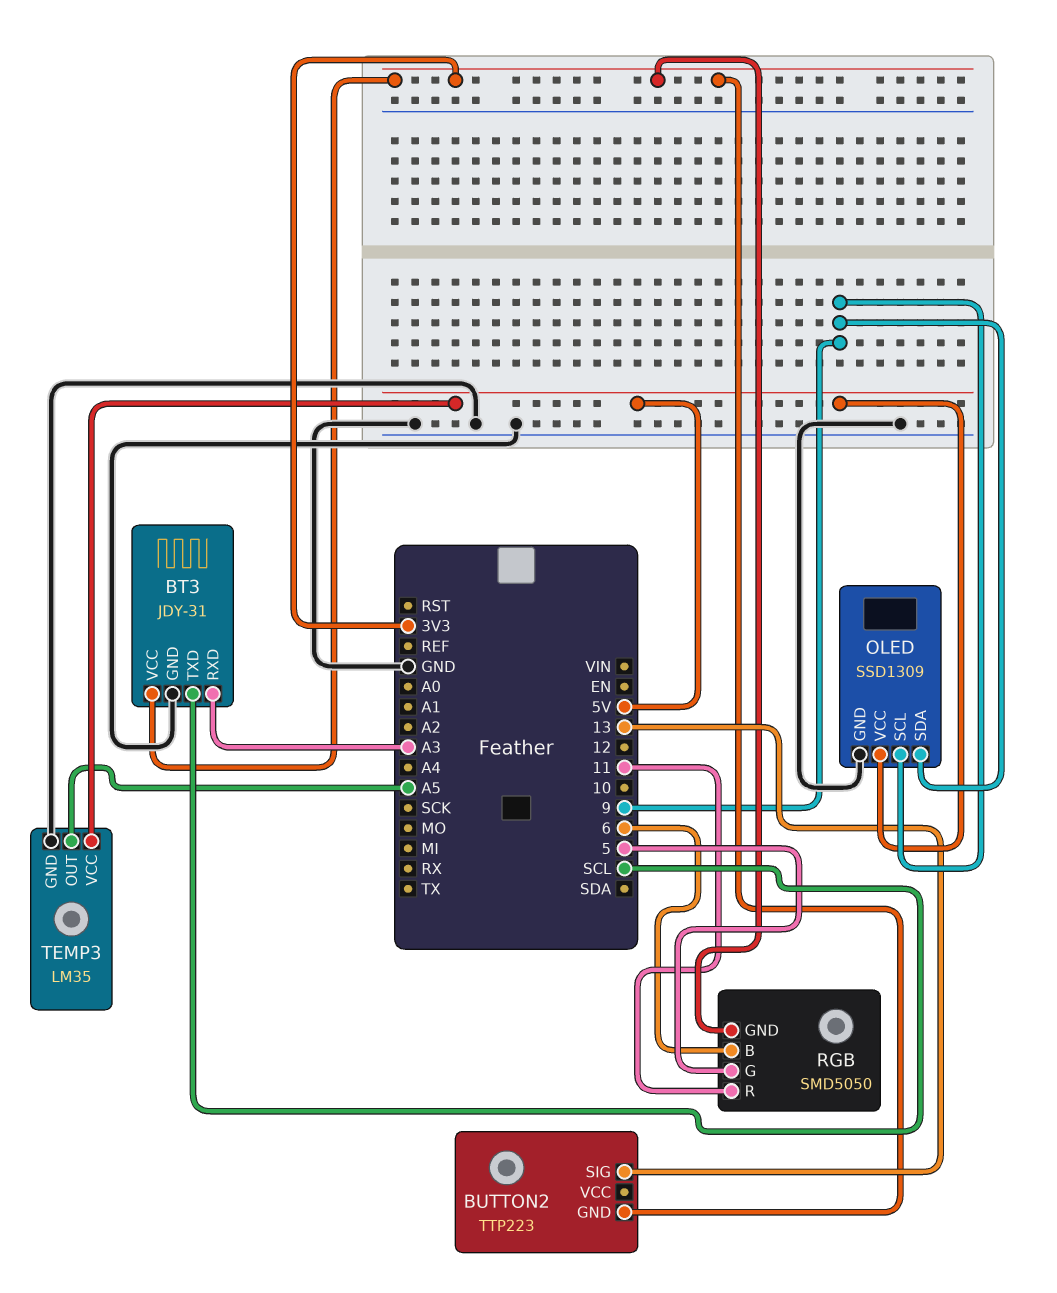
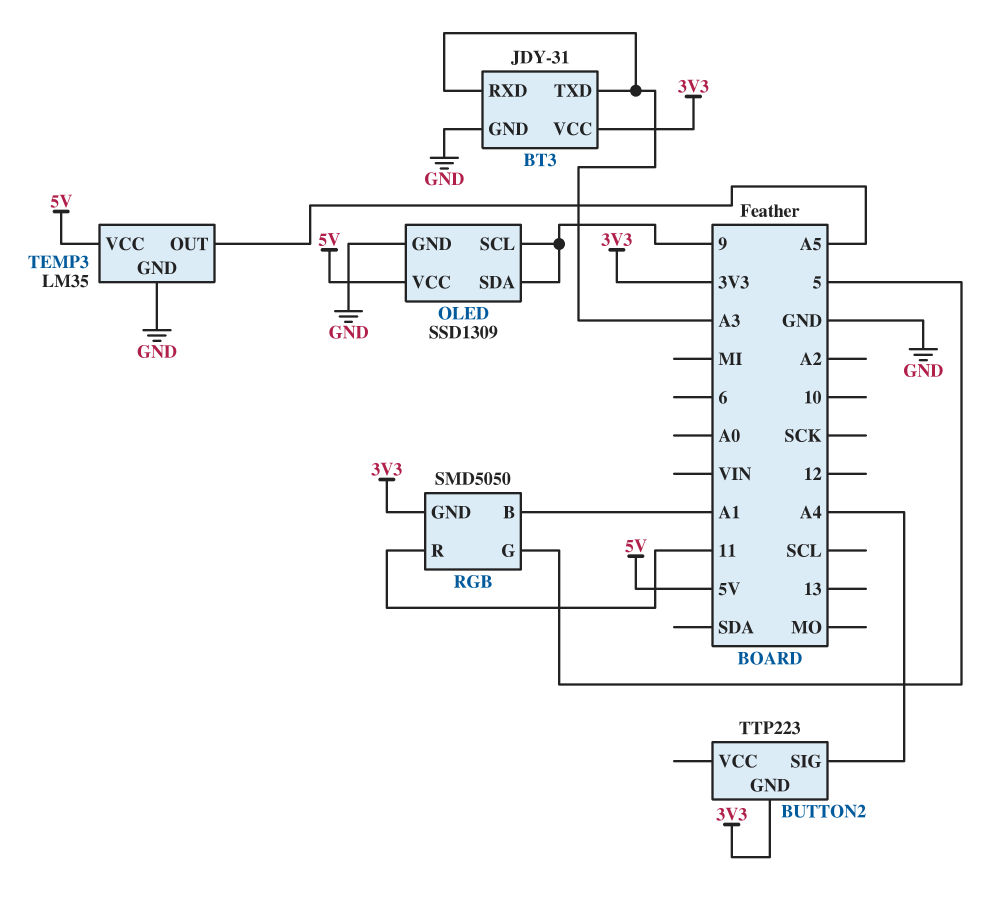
BT3 pin TXD: SCL -> A3
BUTTON2 pin SIG: 13 -> A4
RGB pin B: 6 -> A1

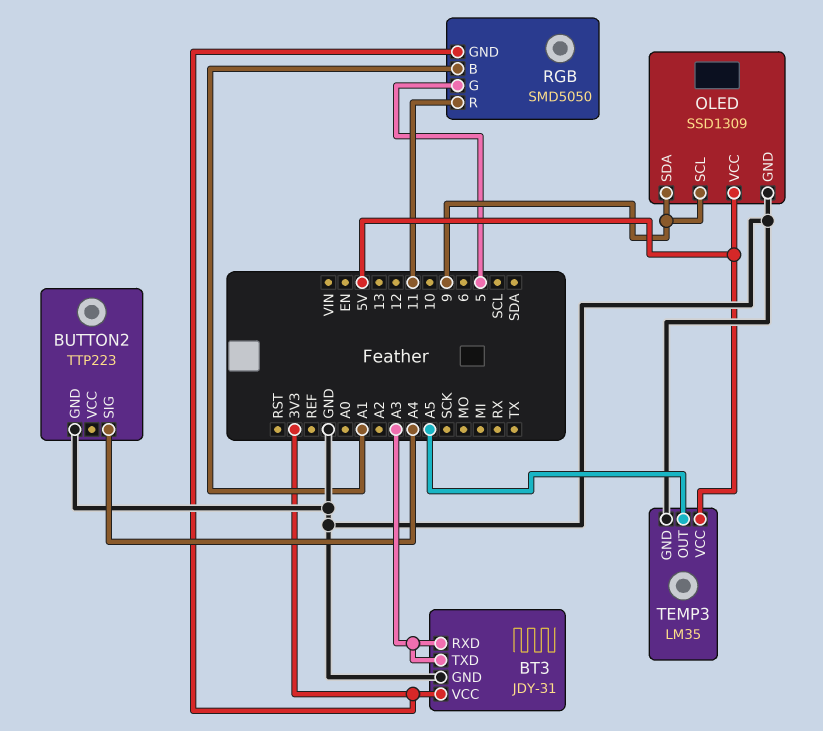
BUTTON2 pin GND: 3V3 -> GND

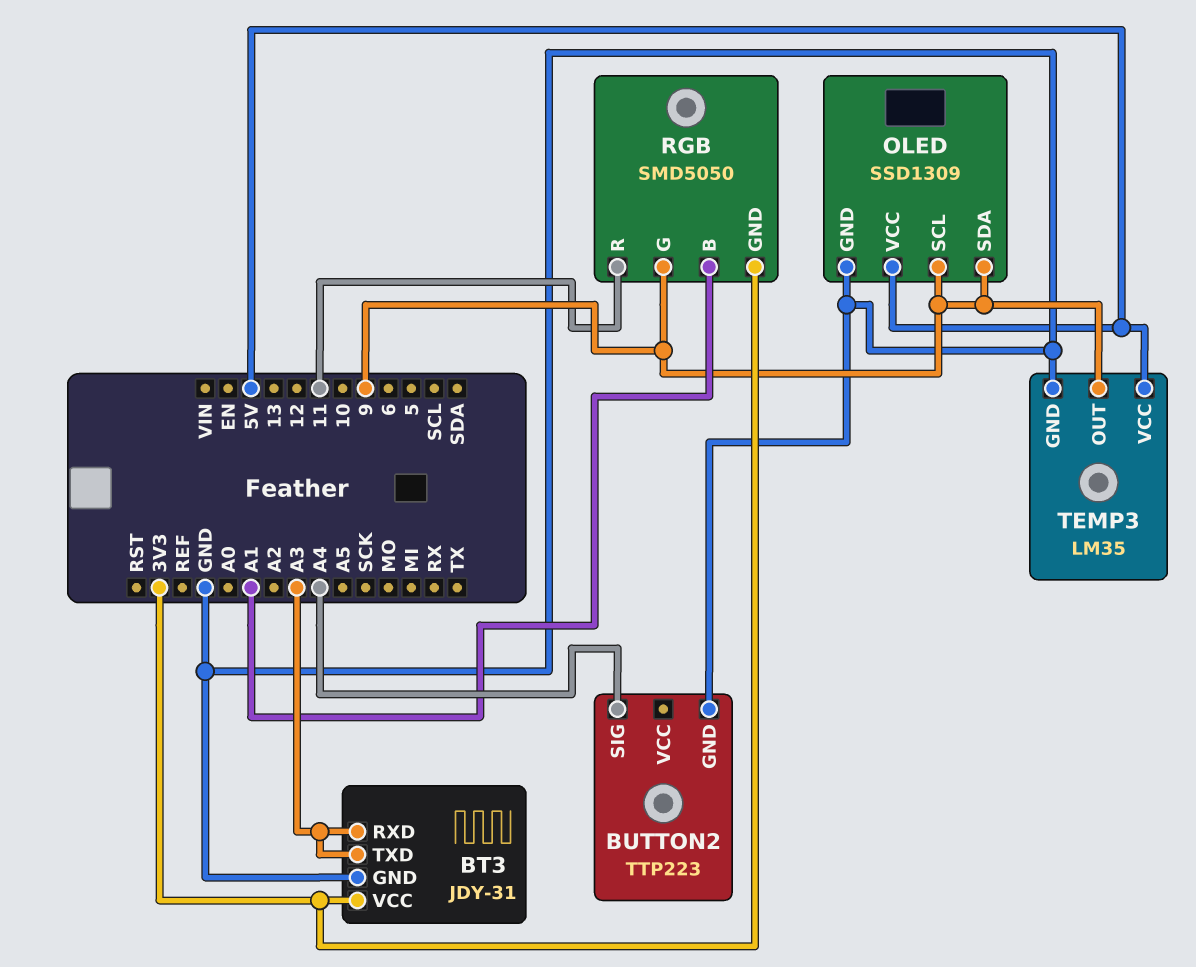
RGB pin G: 5 -> 9
TEMP3 pin OUT: A5 -> 9

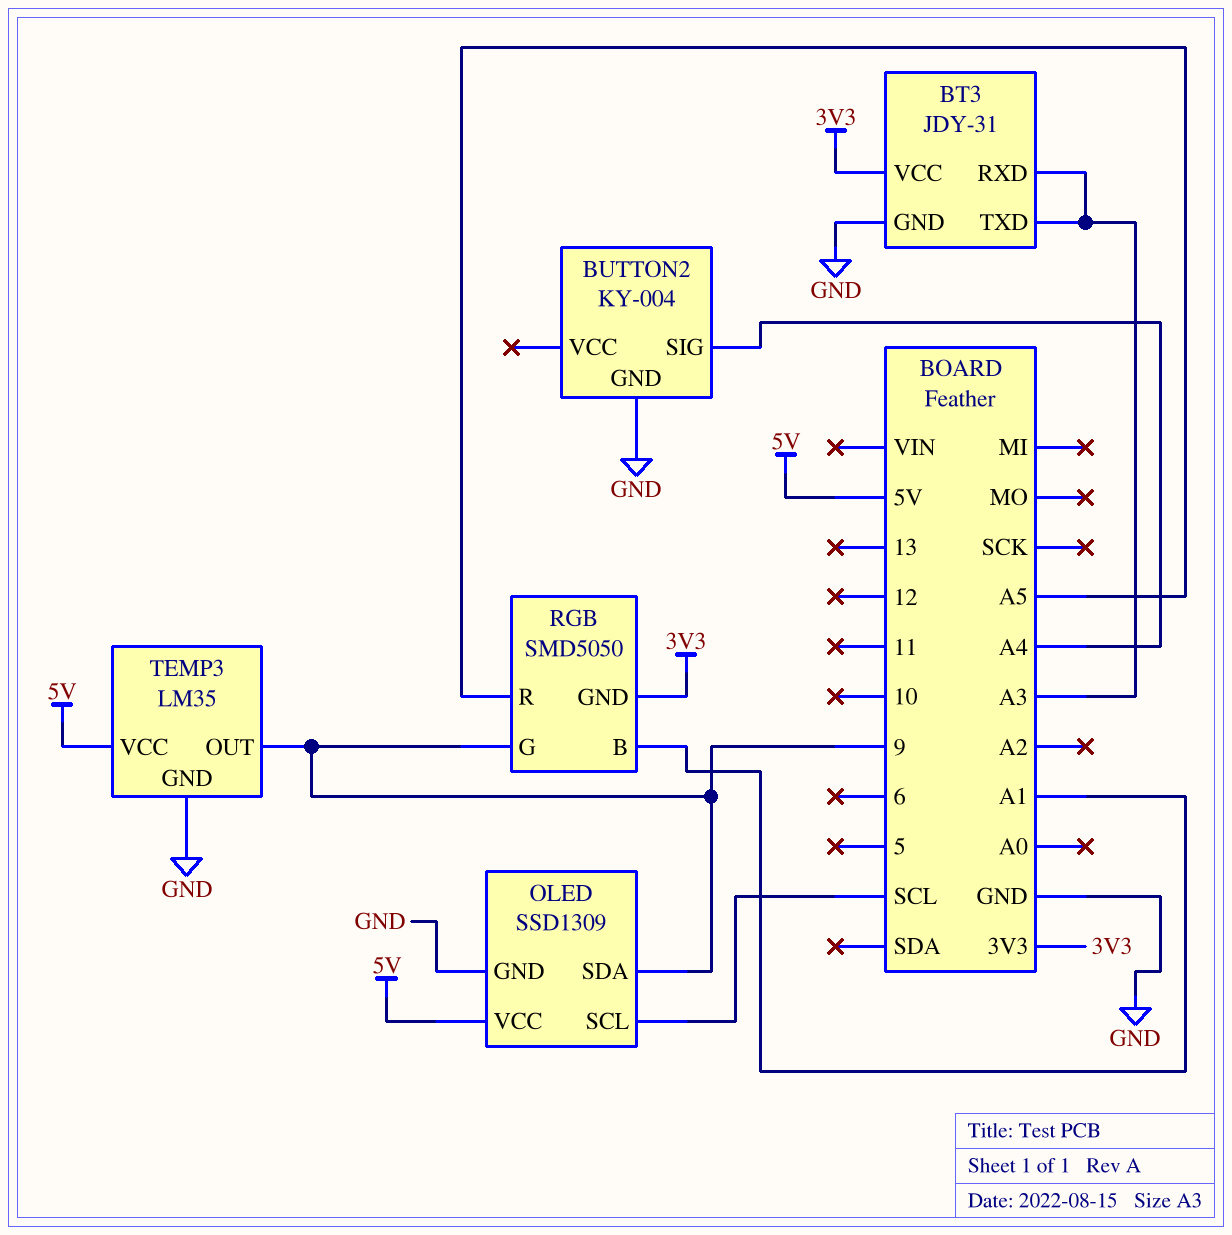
BUTTON2: TTP223 -> KY-004
OLED pin SCL: 9 -> SCL
RGB pin R: 11 -> A5

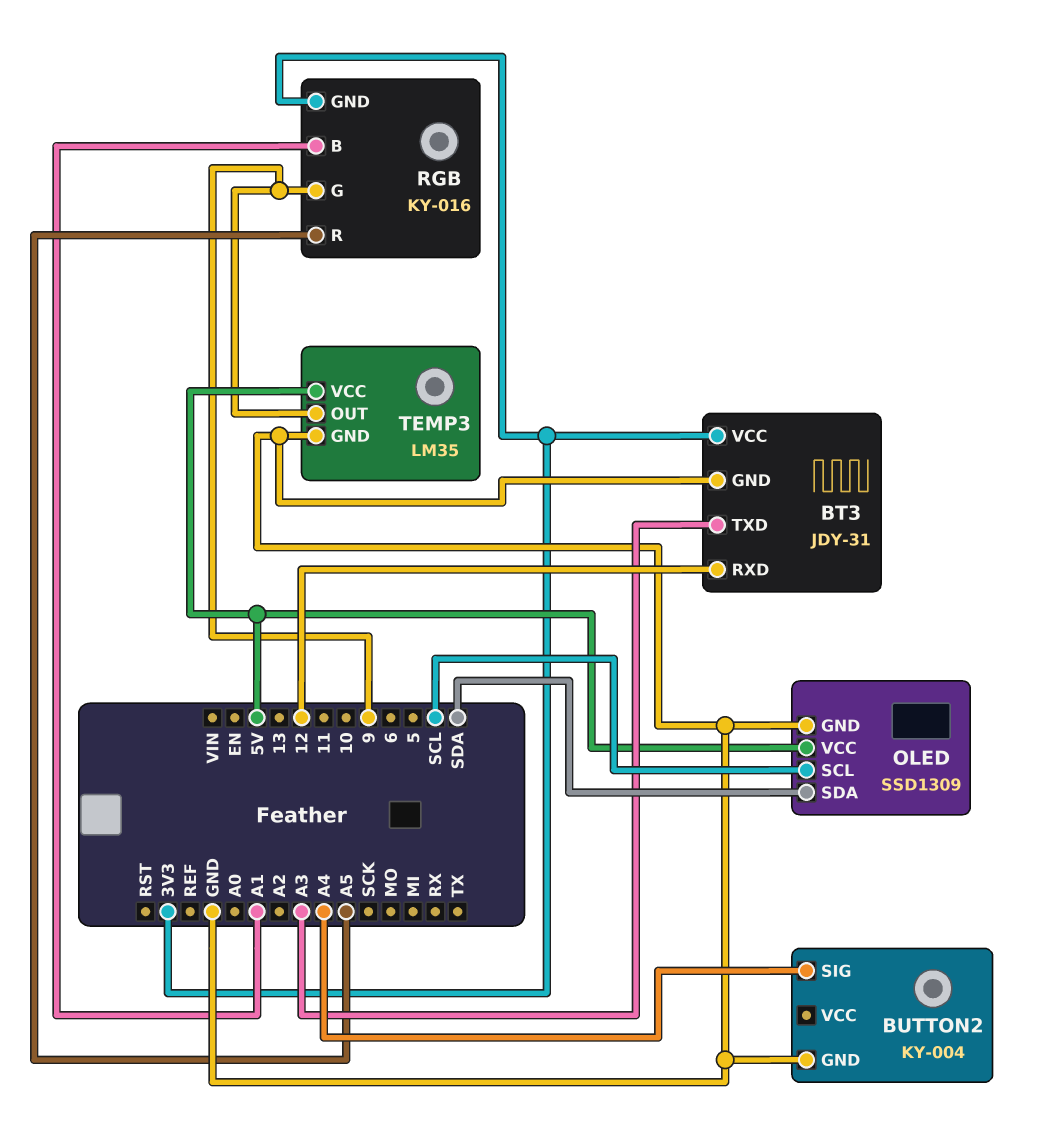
BT3 pin RXD: A3 -> 12
OLED pin SDA: 9 -> SDA
RGB: SMD5050 -> KY-016

